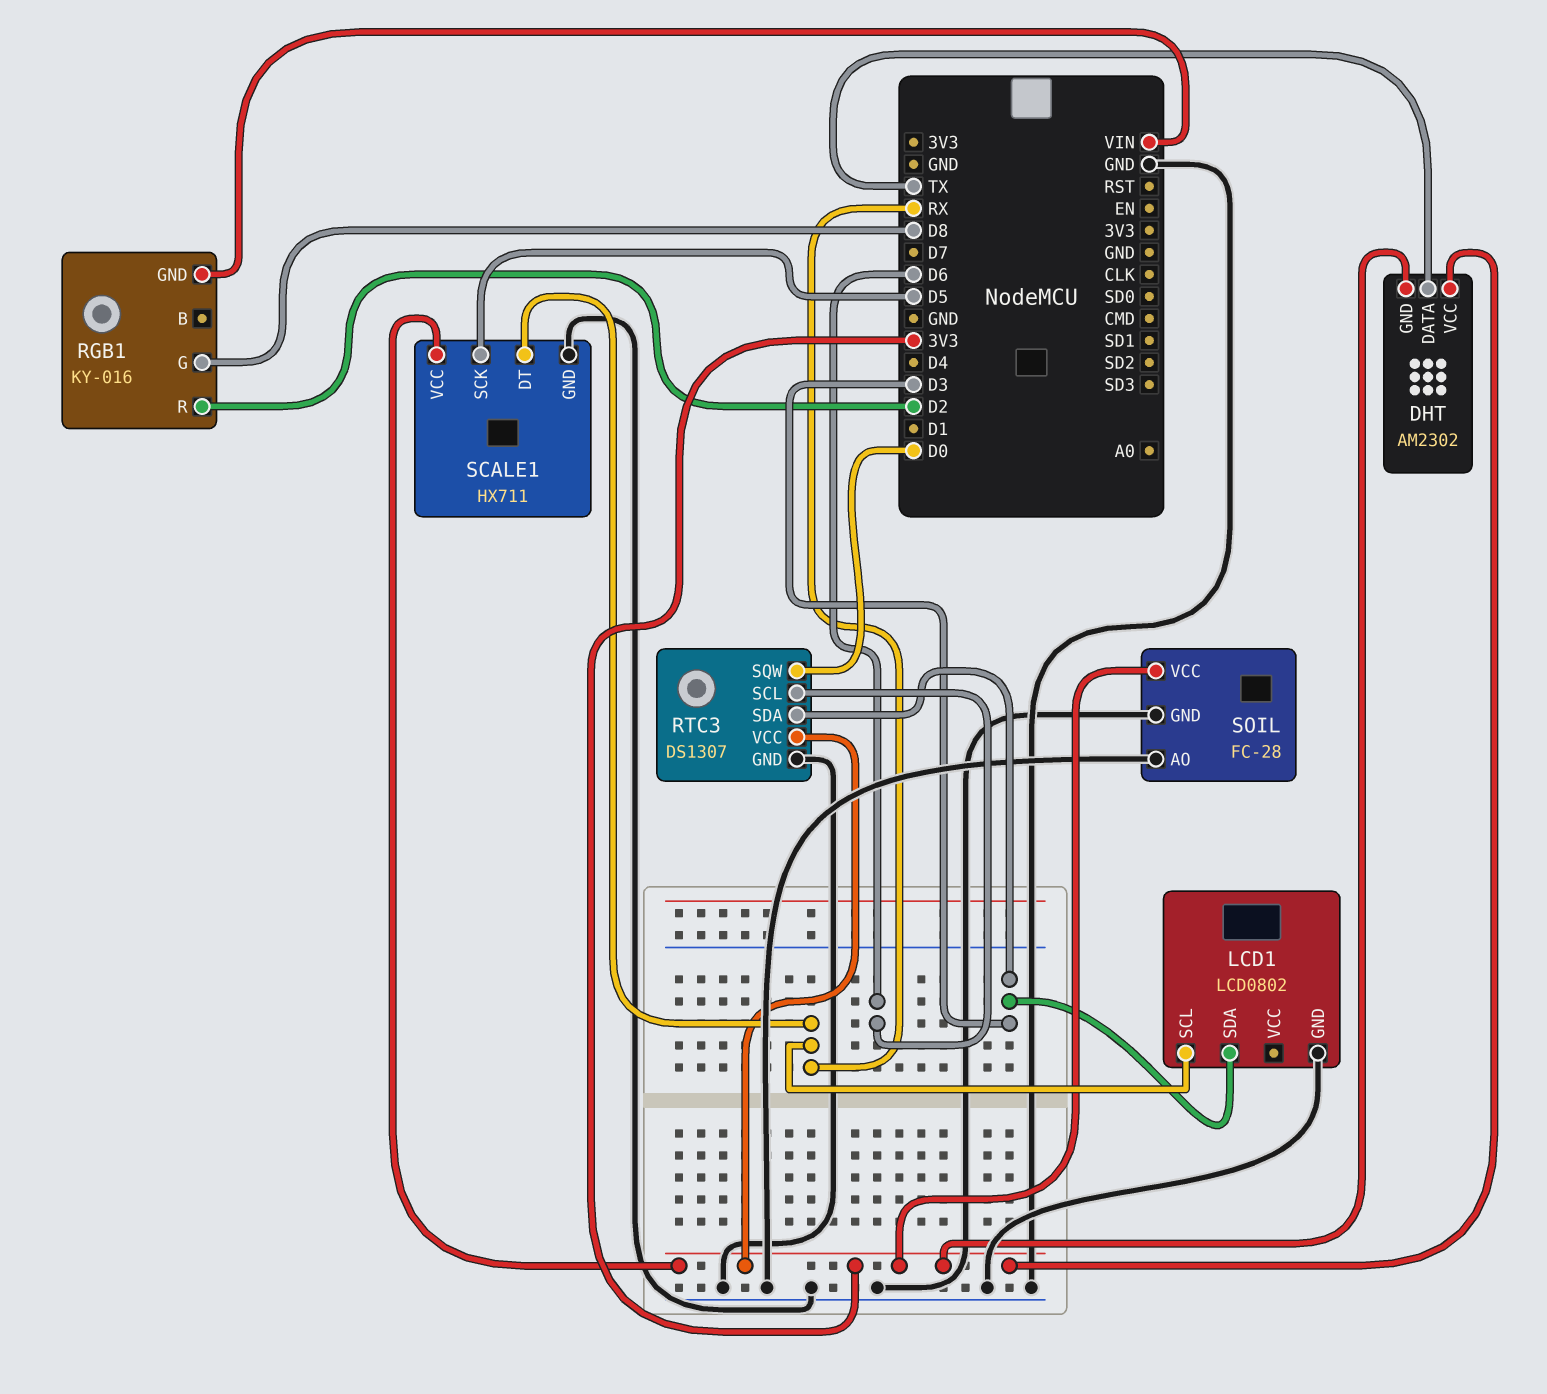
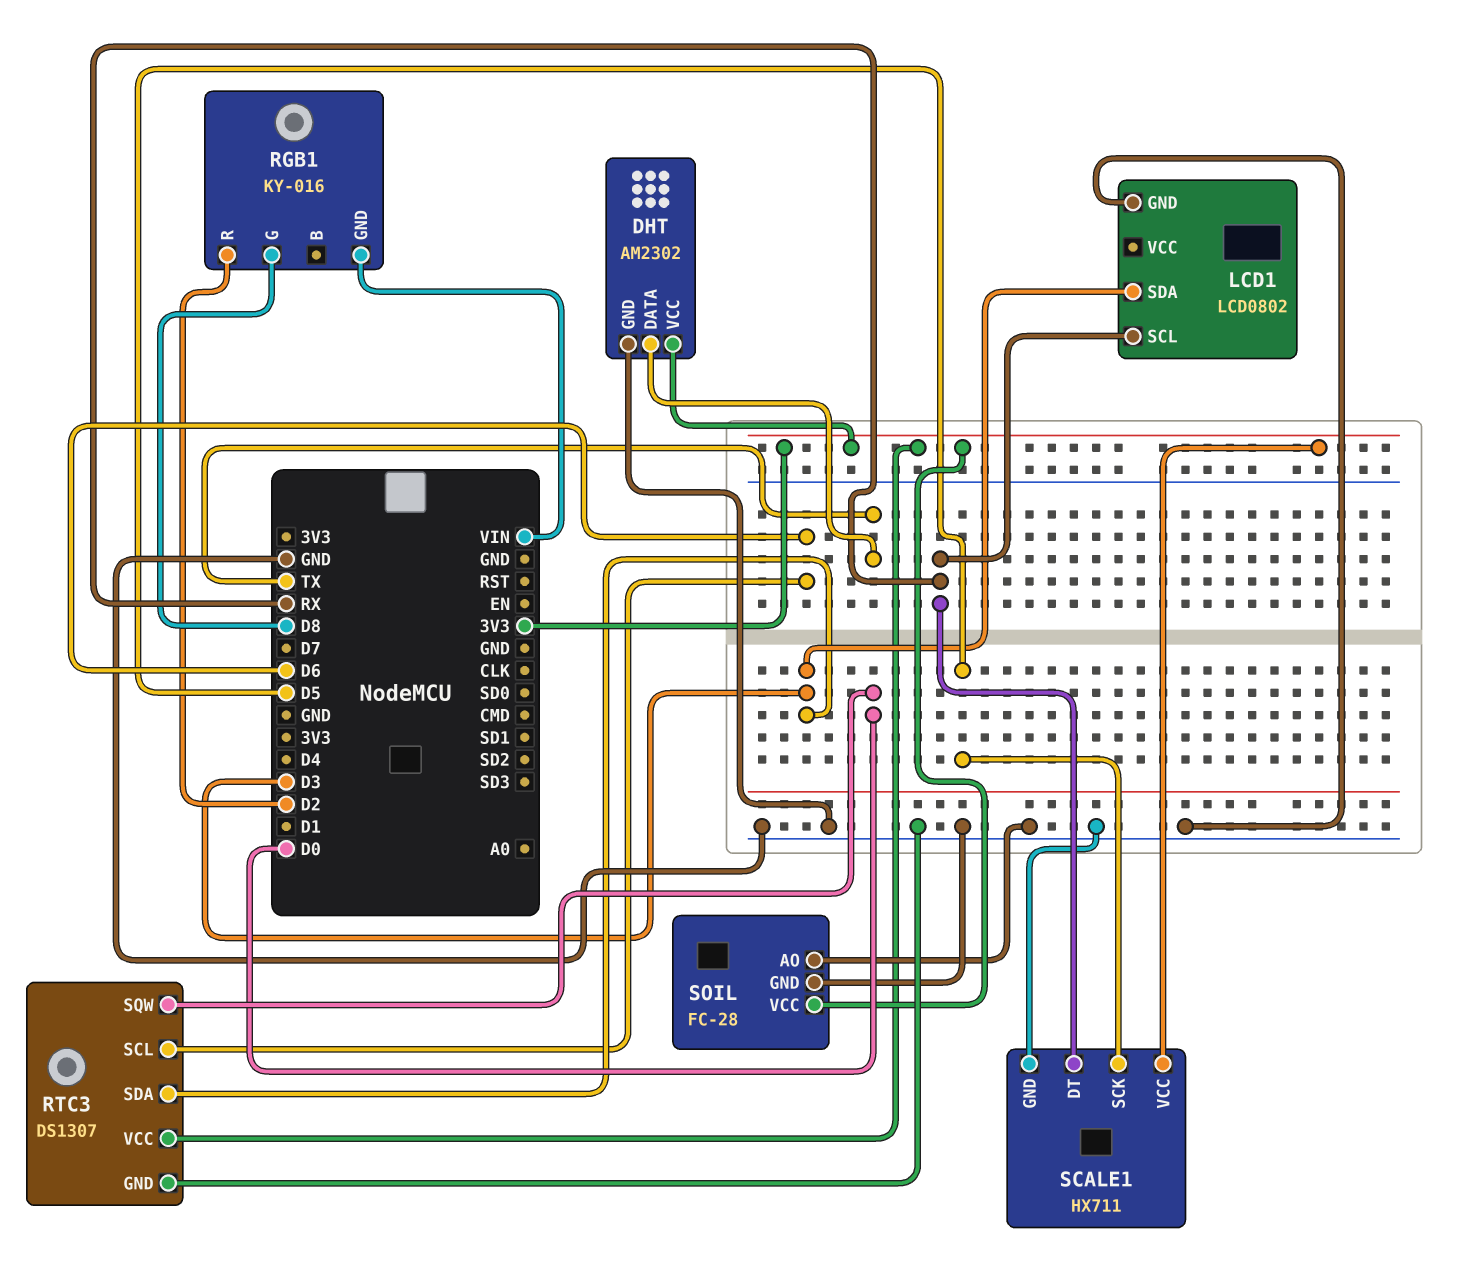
DHT pin GND: 3V3 -> GND

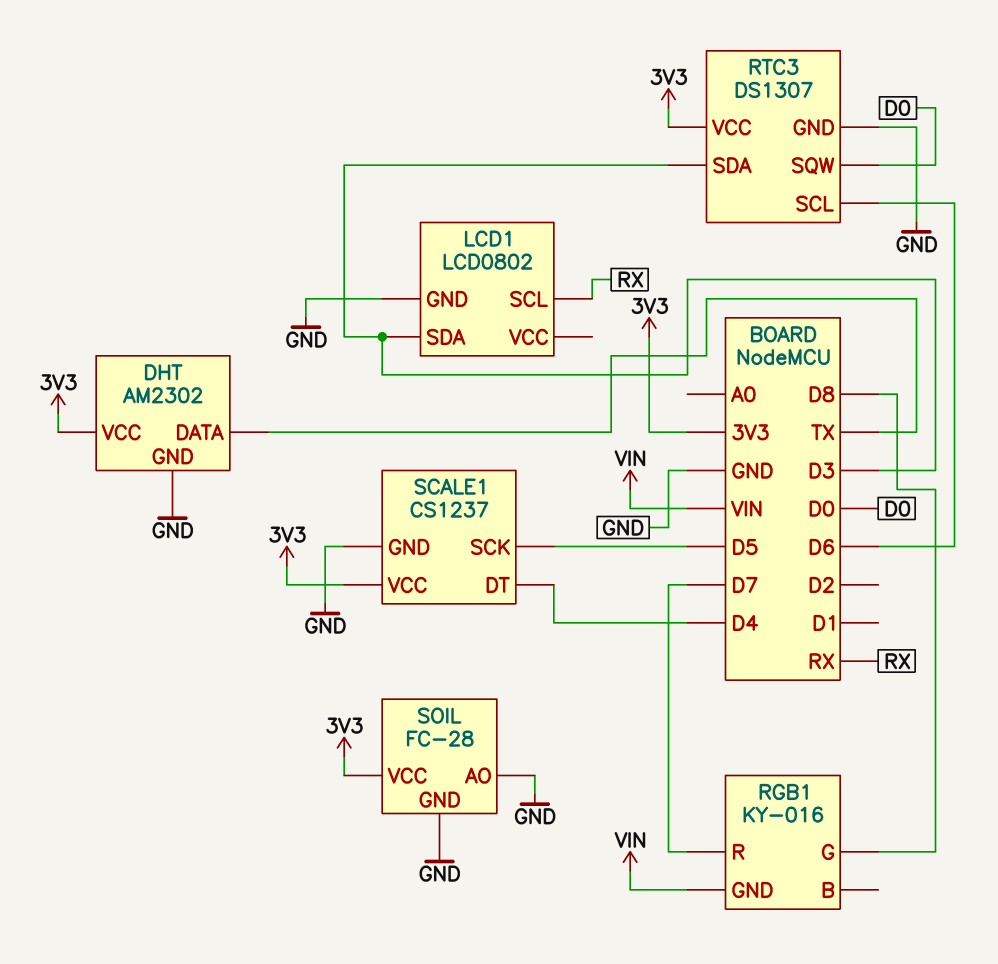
RGB1 pin R: D2 -> D7
SCALE1: HX711 -> CS1237
SCALE1 pin DT: RX -> D4

